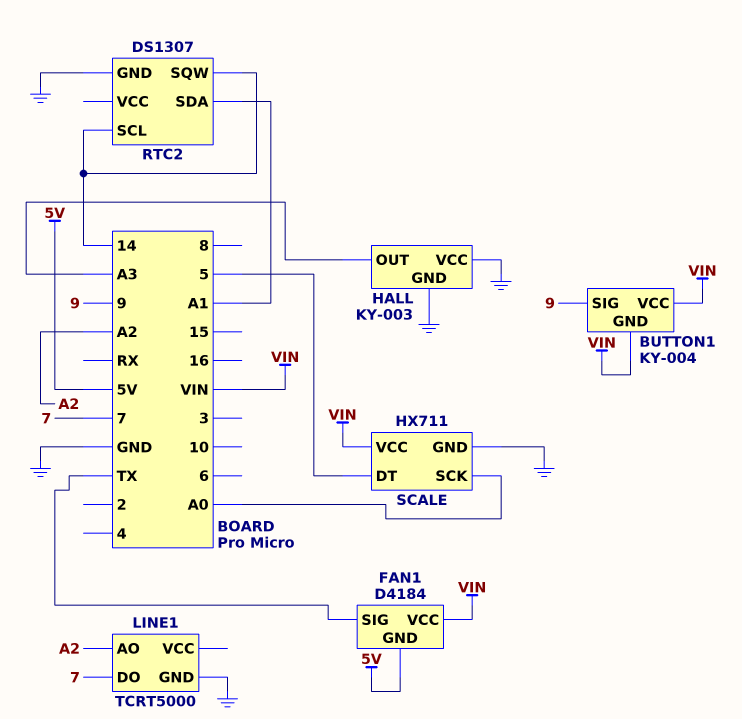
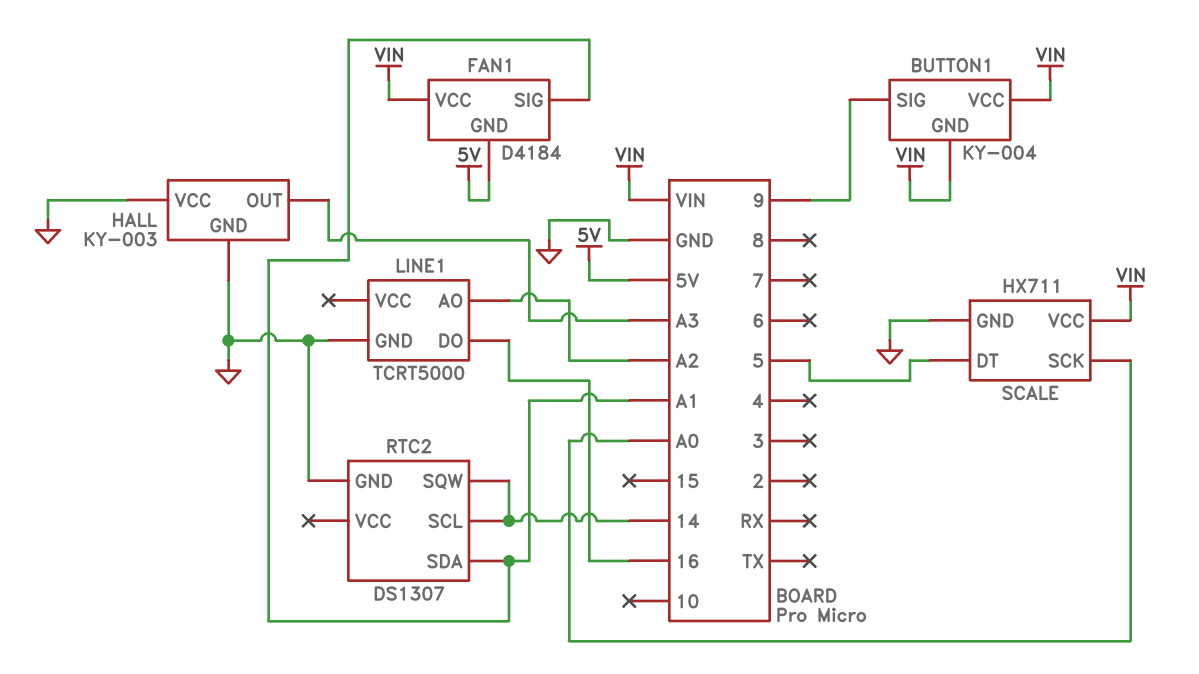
FAN1 pin SIG: TX -> A1
LINE1 pin DO: 7 -> 16

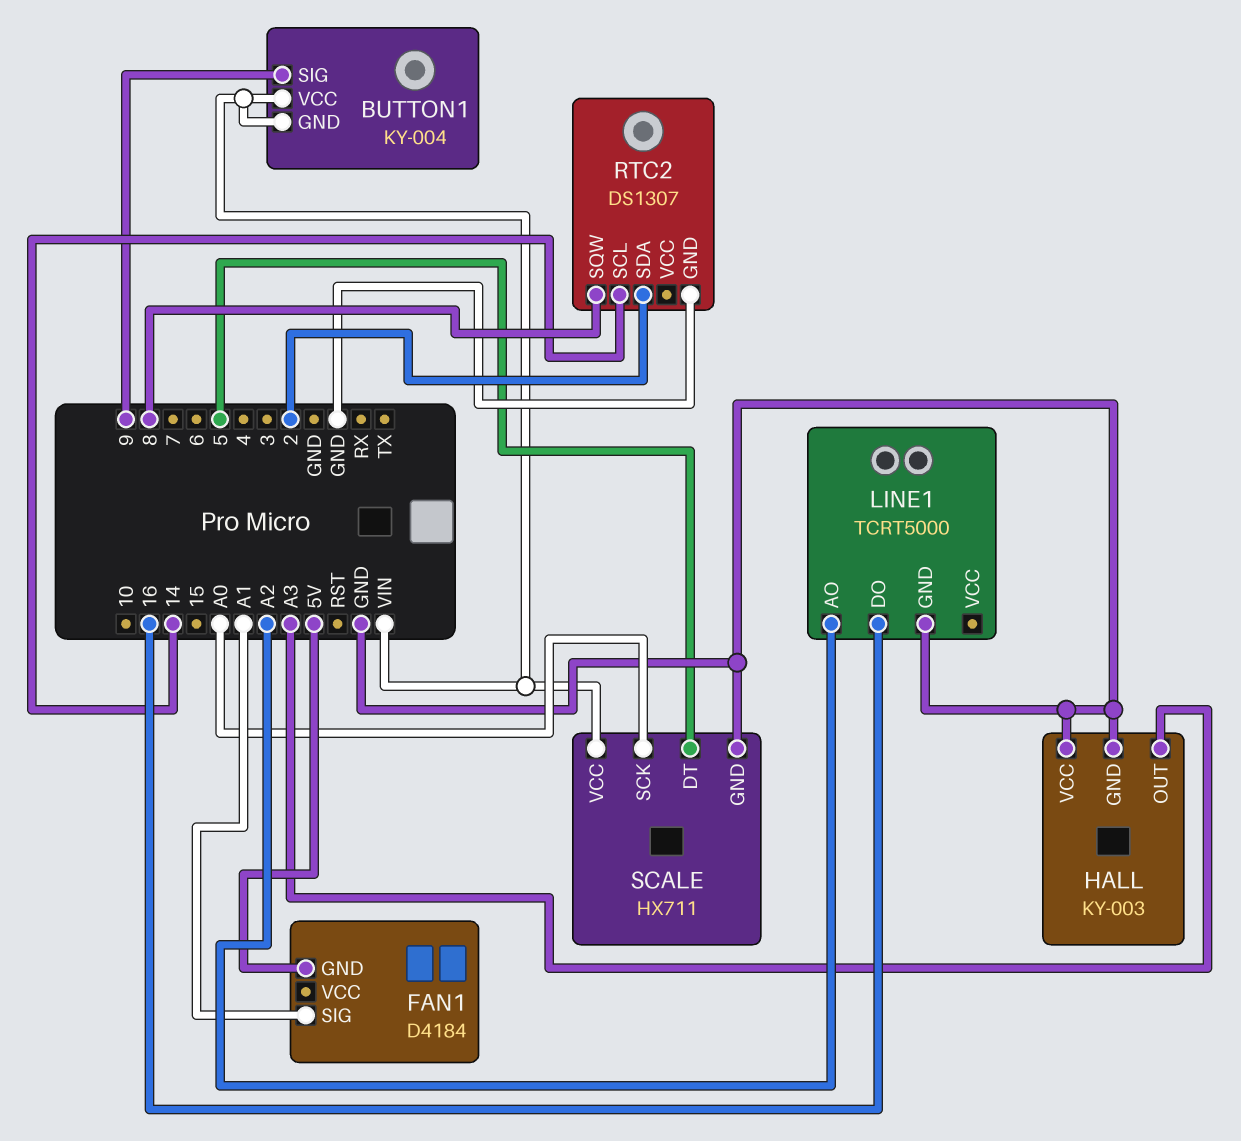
FAN1 pin VCC: VIN -> none
RTC2 pin SDA: A1 -> 2
RTC2 pin SQW: 14 -> 8

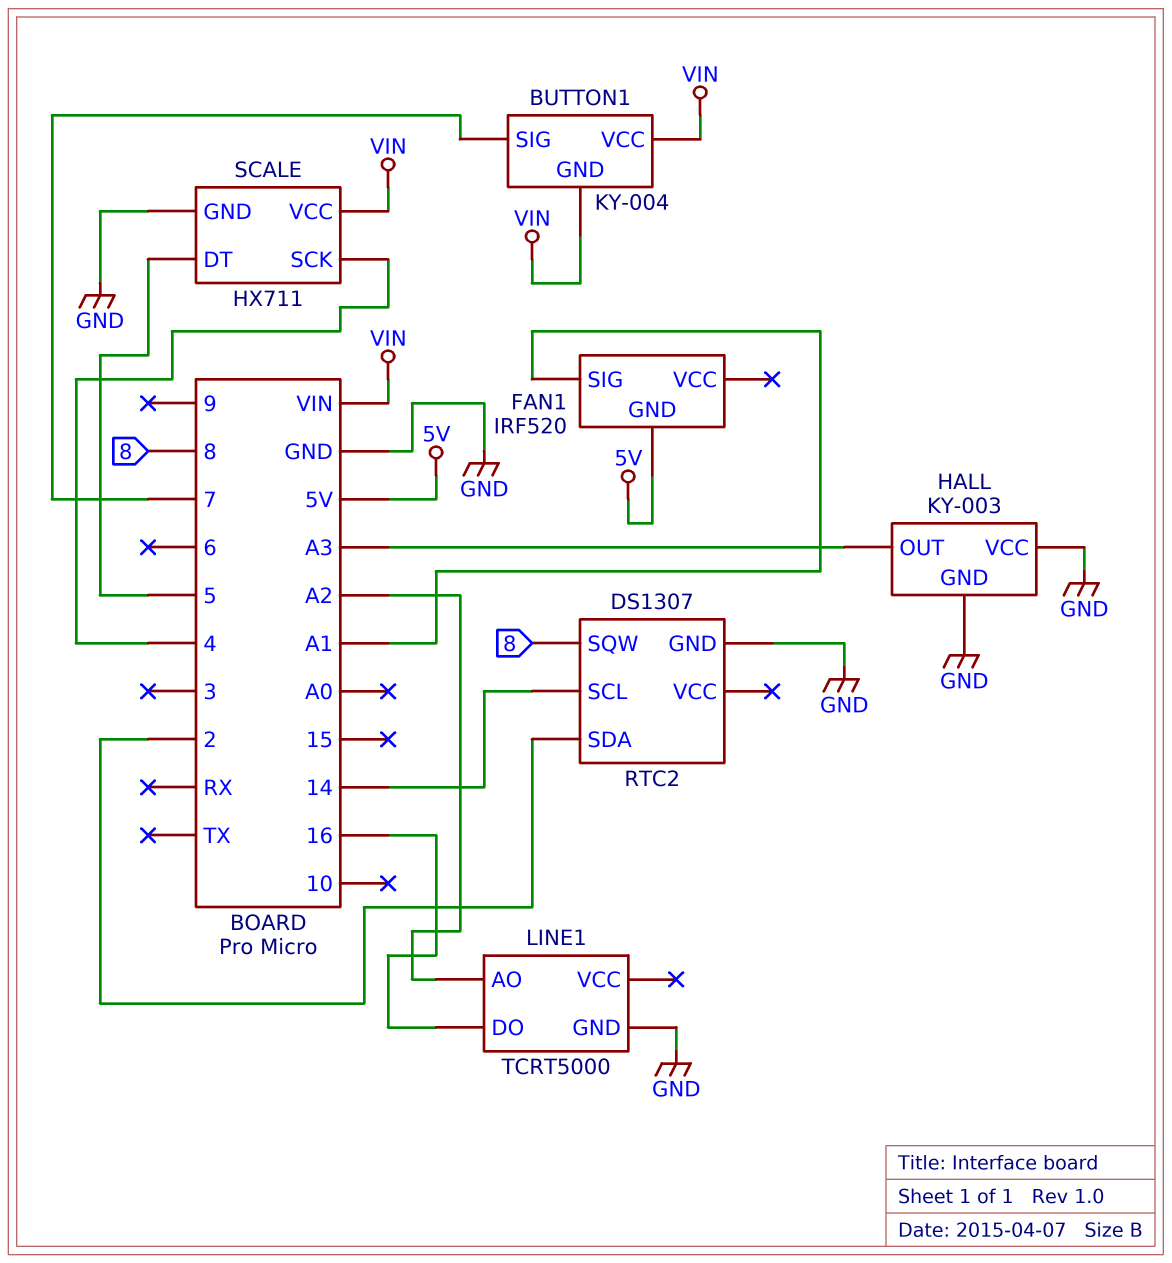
BUTTON1 pin SIG: 9 -> 7
FAN1: D4184 -> IRF520
SCALE pin SCK: A0 -> 4

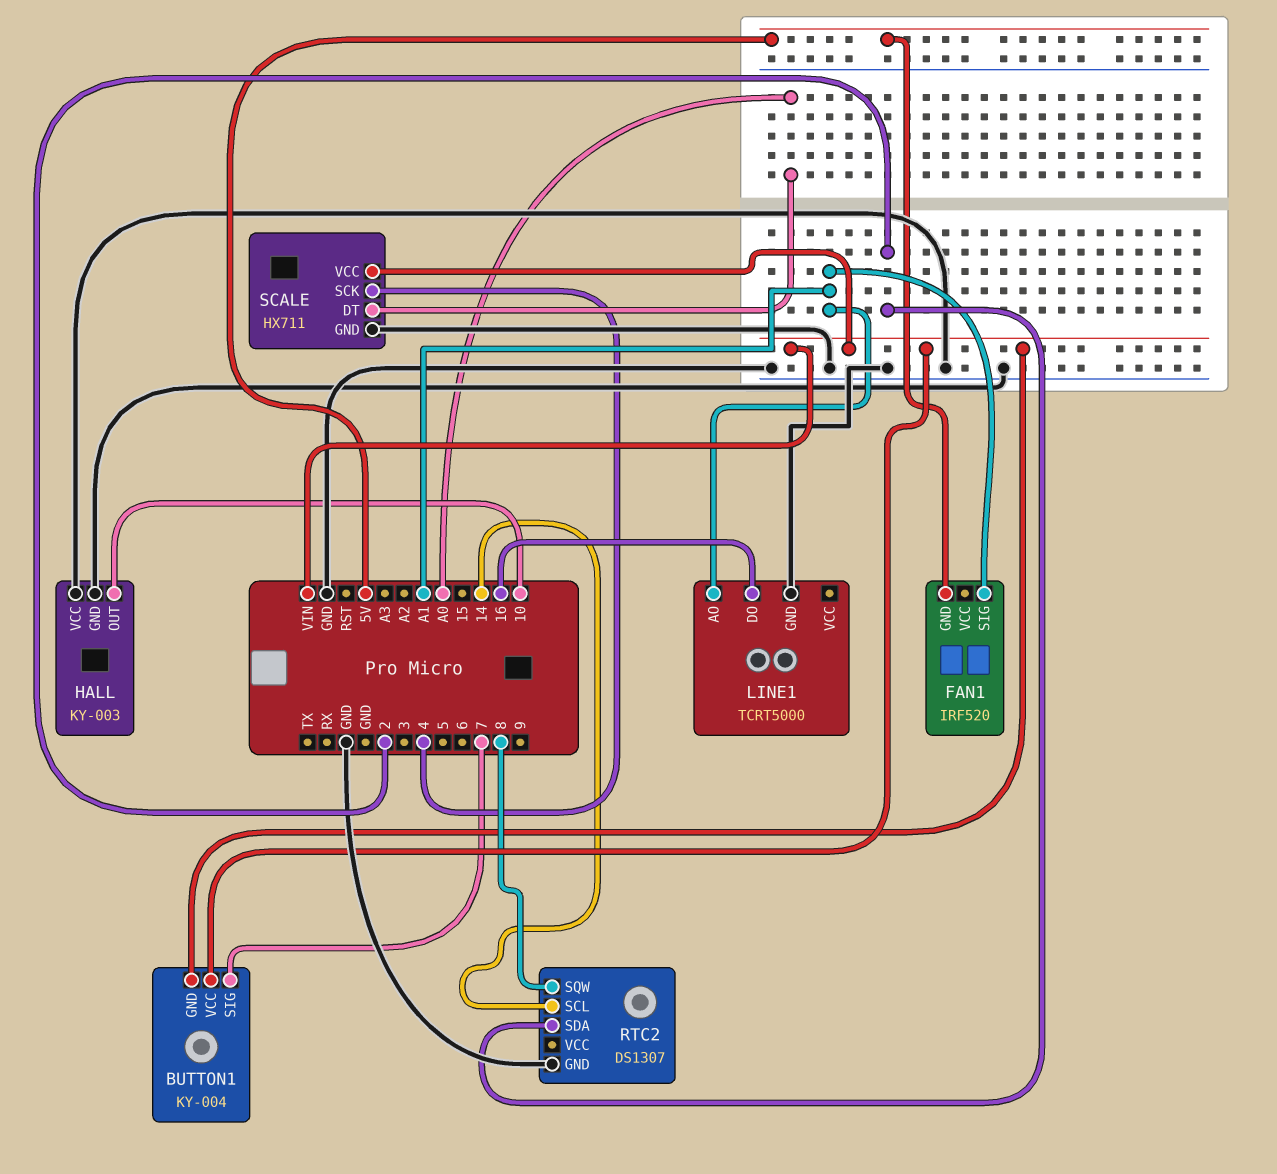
HALL pin OUT: A3 -> 10
LINE1 pin AO: A2 -> A1
SCALE pin DT: 5 -> A0

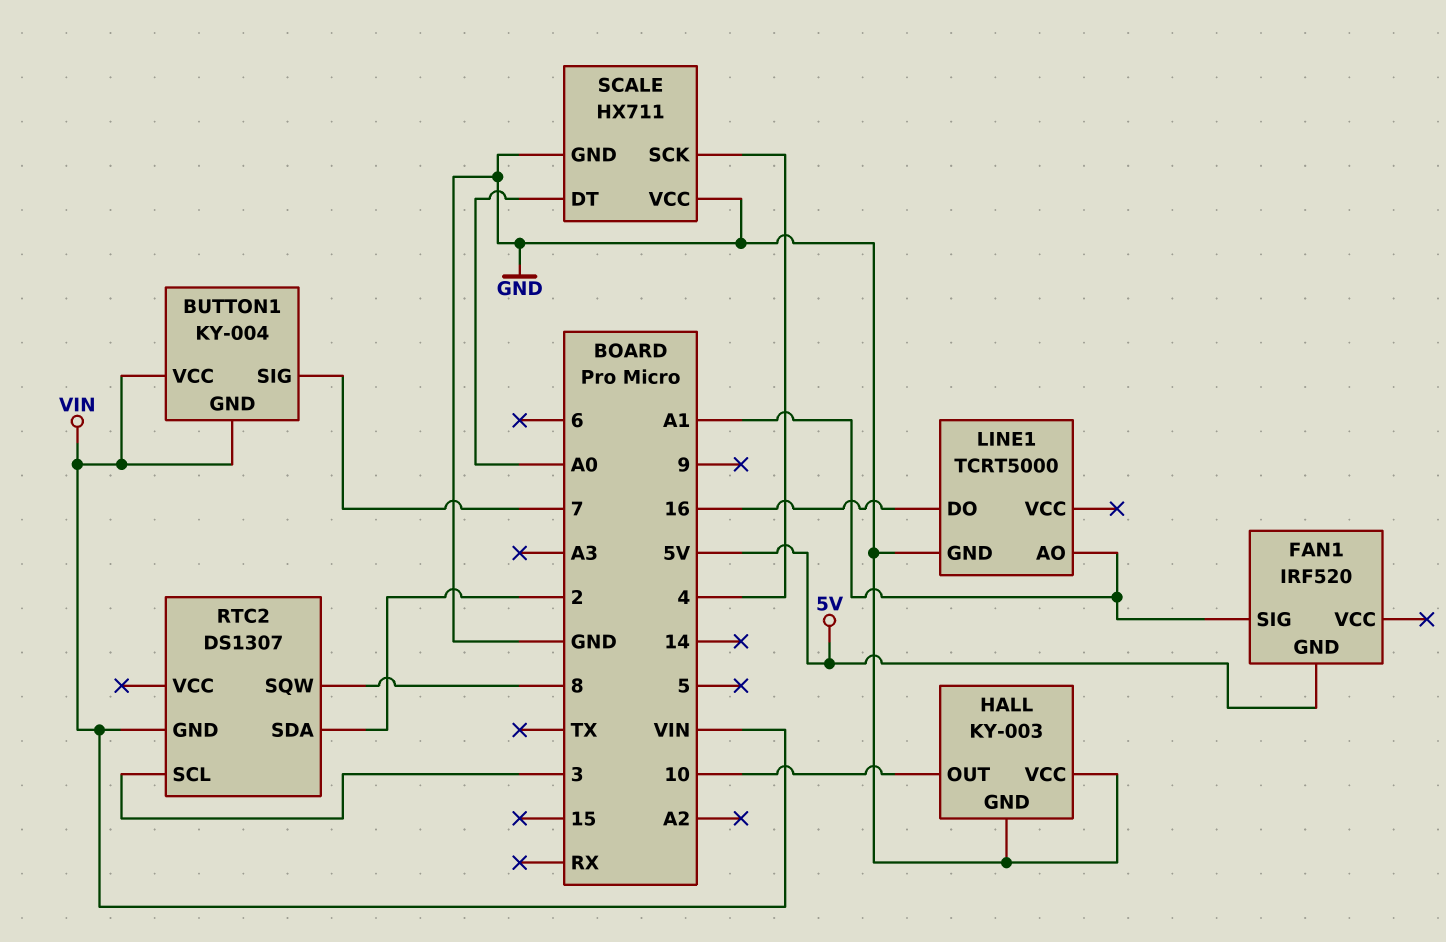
RTC2 pin GND: GND -> VIN
RTC2 pin SCL: 14 -> 3
SCALE pin VCC: VIN -> GND

